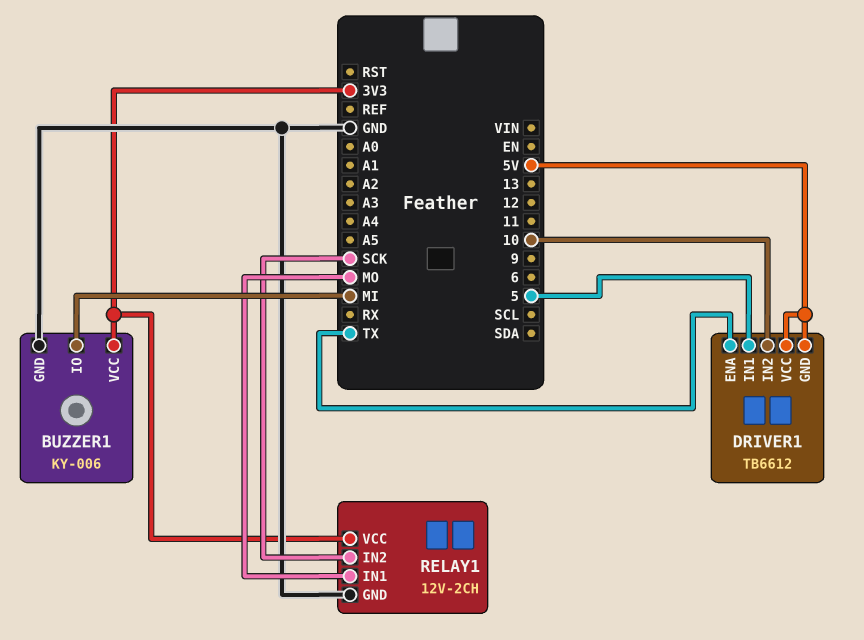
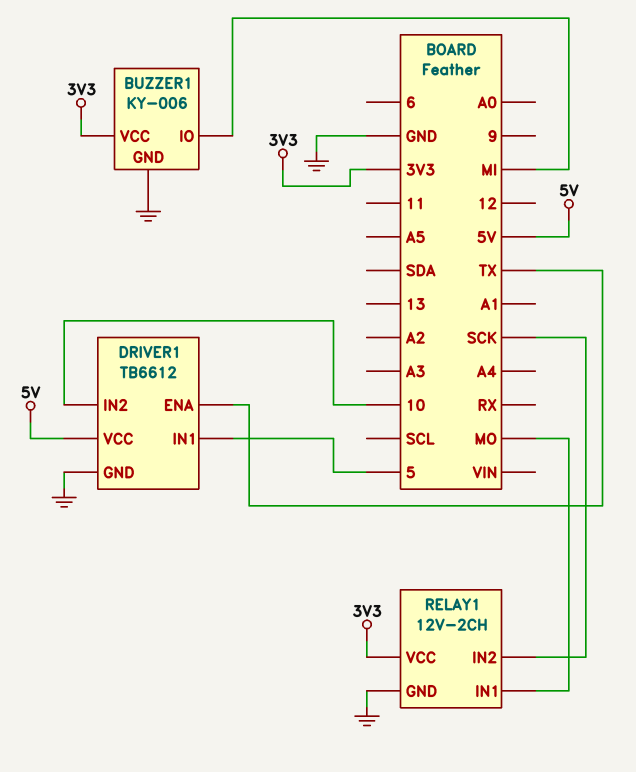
DRIVER1 pin GND: 5V -> GND

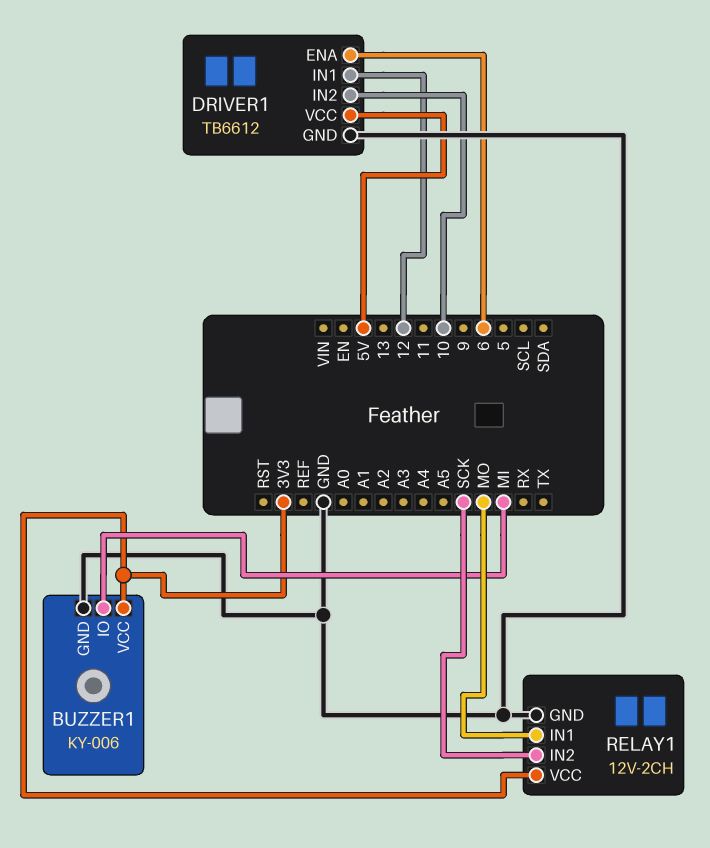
DRIVER1 pin ENA: TX -> 6
DRIVER1 pin IN1: 5 -> 12

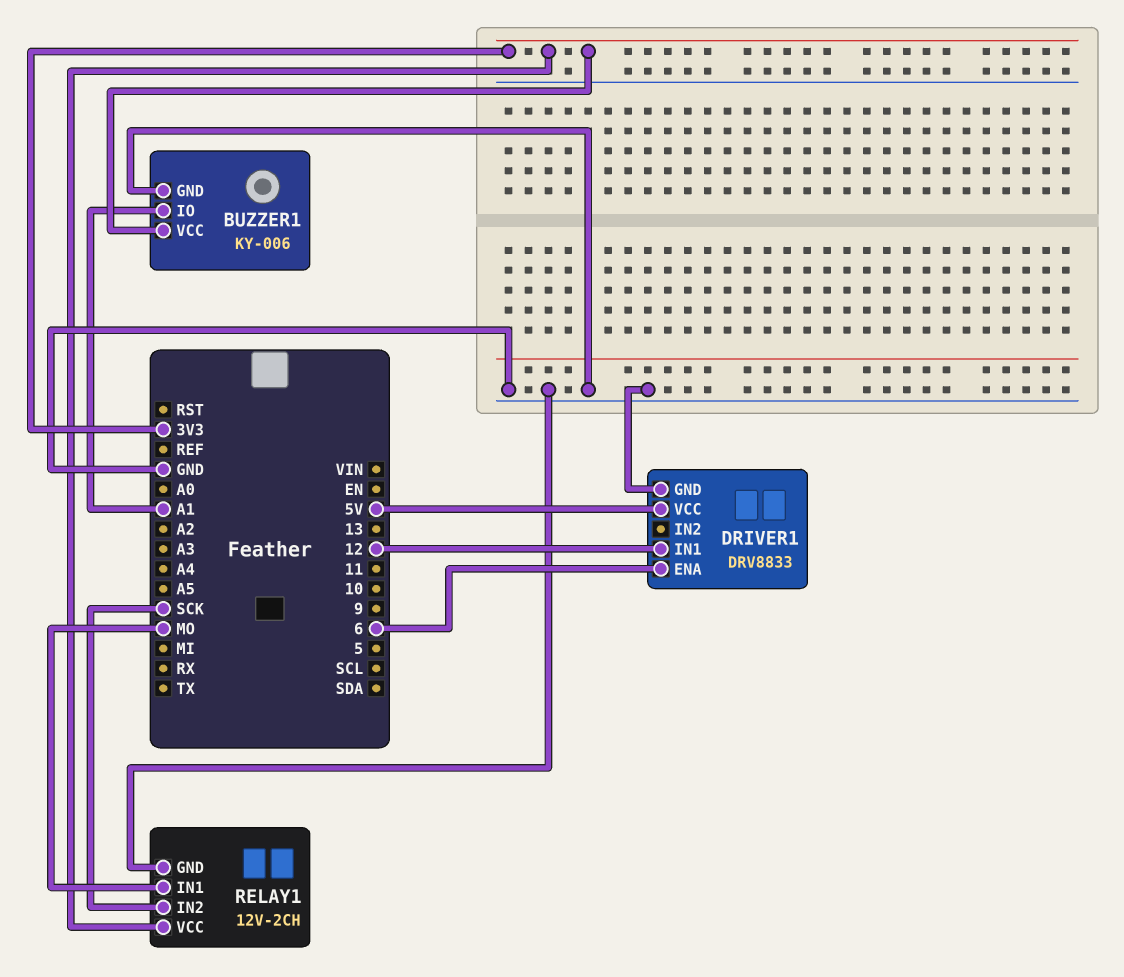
BUZZER1 pin IO: MI -> A1
DRIVER1: TB6612 -> DRV8833
DRIVER1 pin IN2: 10 -> none

